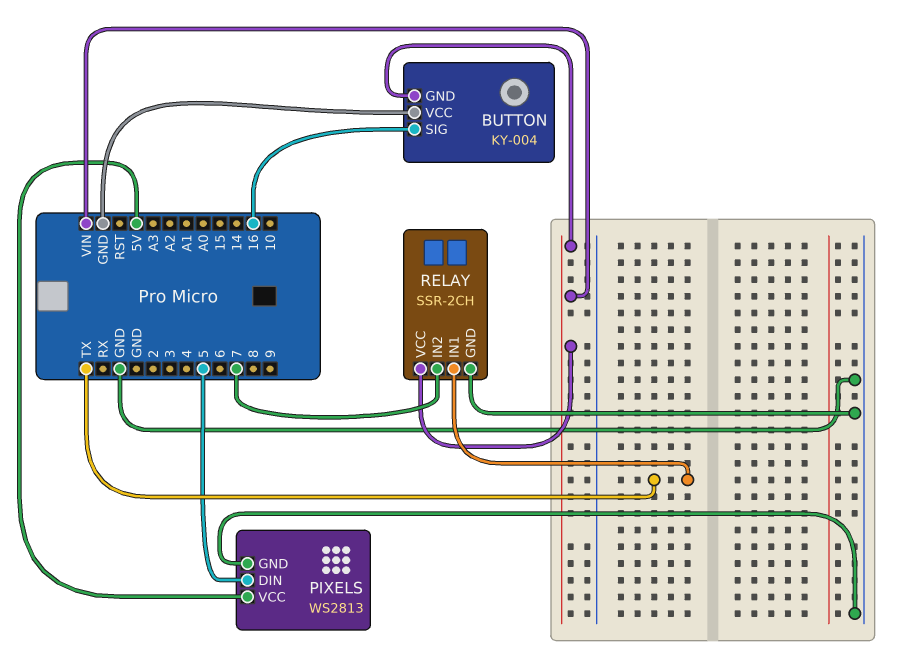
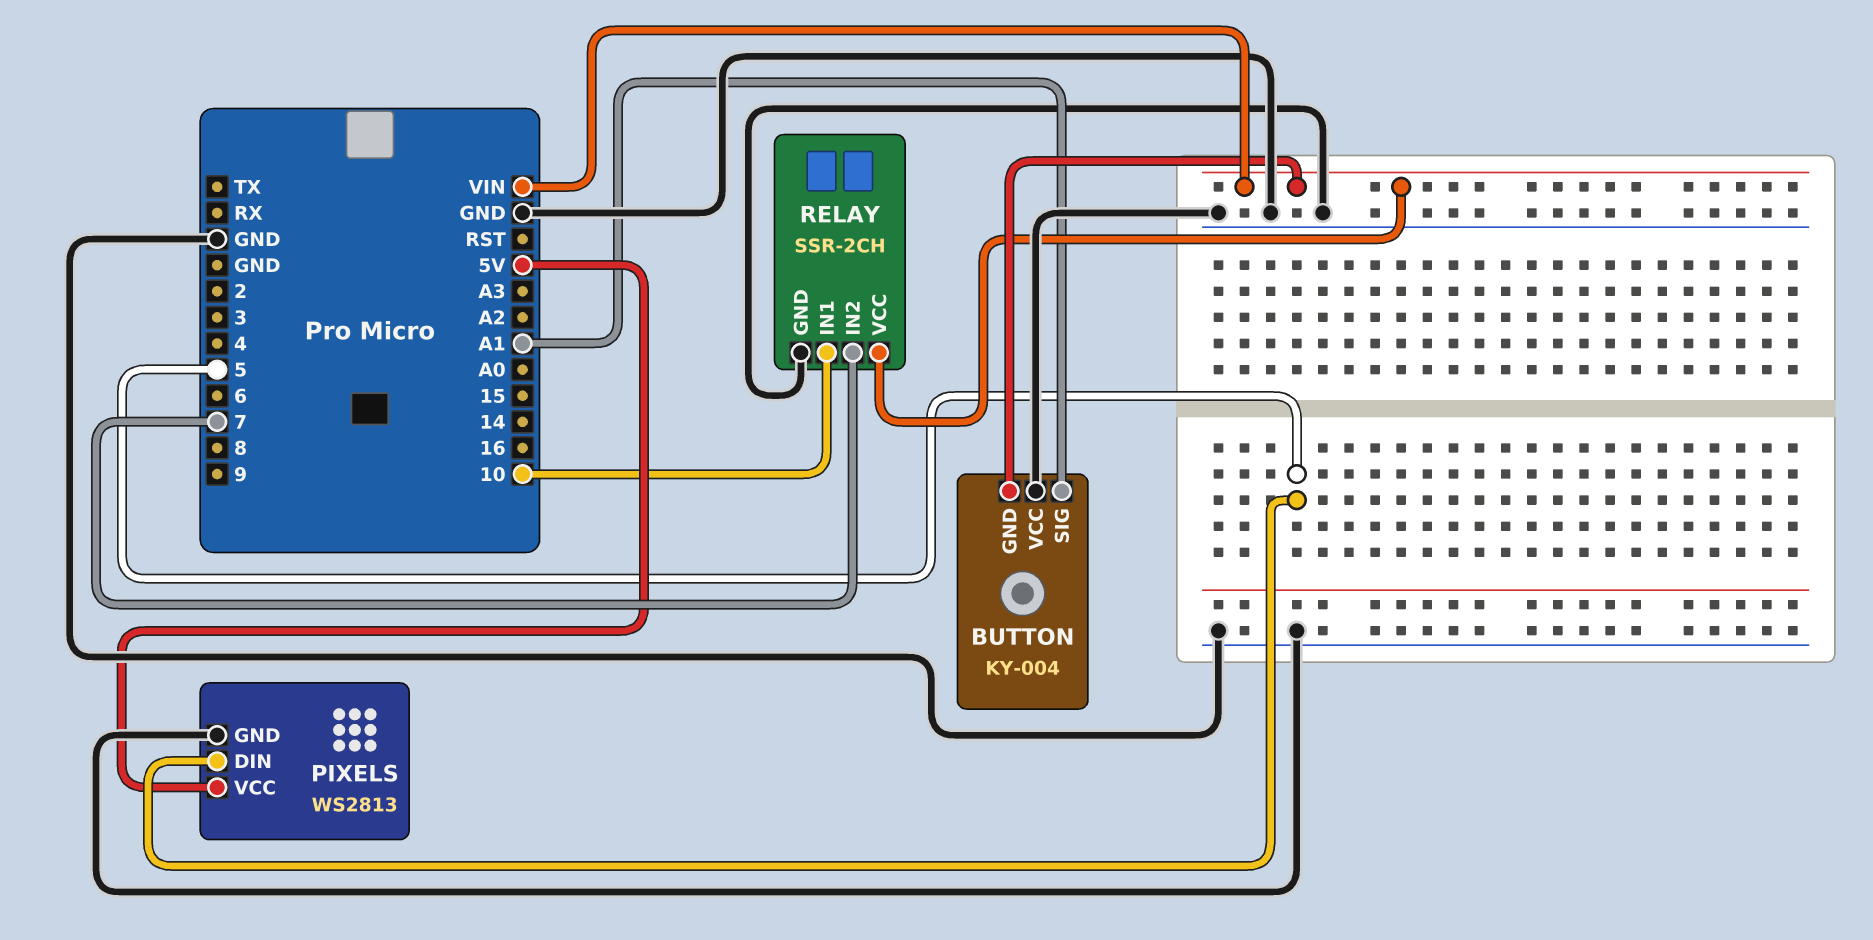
BUTTON pin SIG: 16 -> A1
RELAY pin IN1: TX -> 10

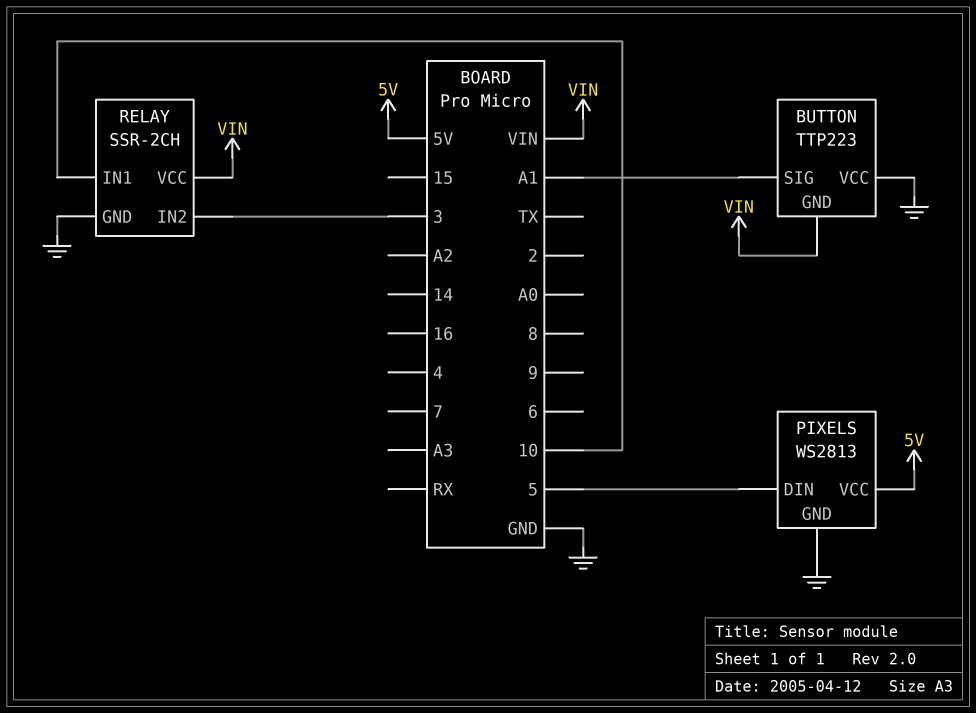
BUTTON: KY-004 -> TTP223
RELAY pin IN2: 7 -> 3

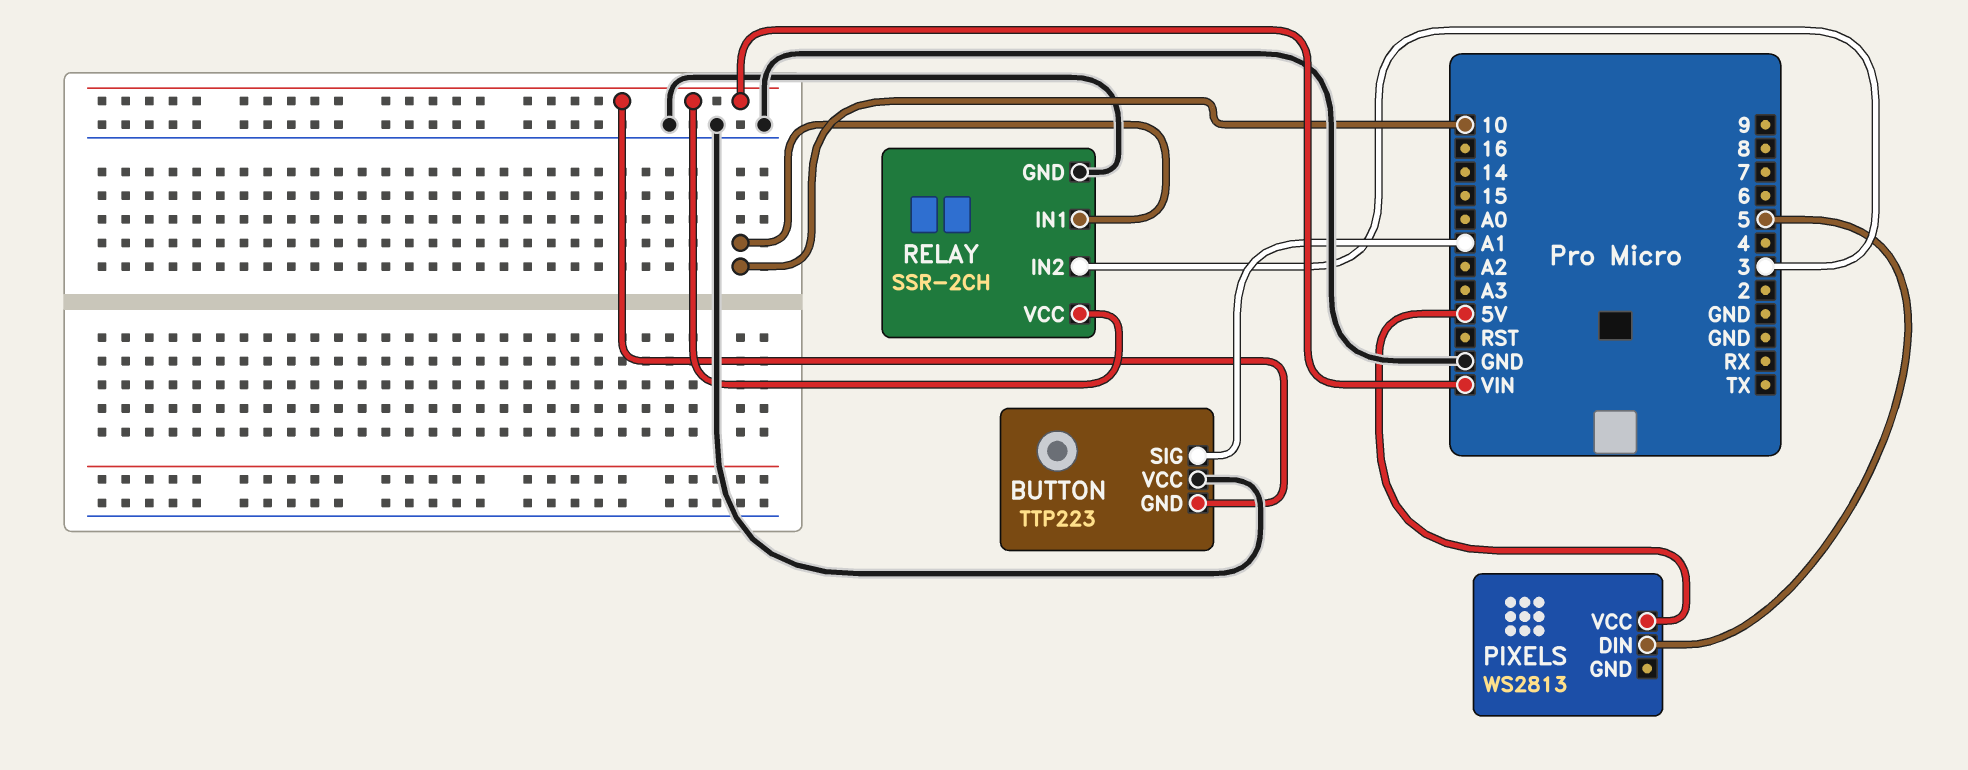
PIXELS pin GND: GND -> none

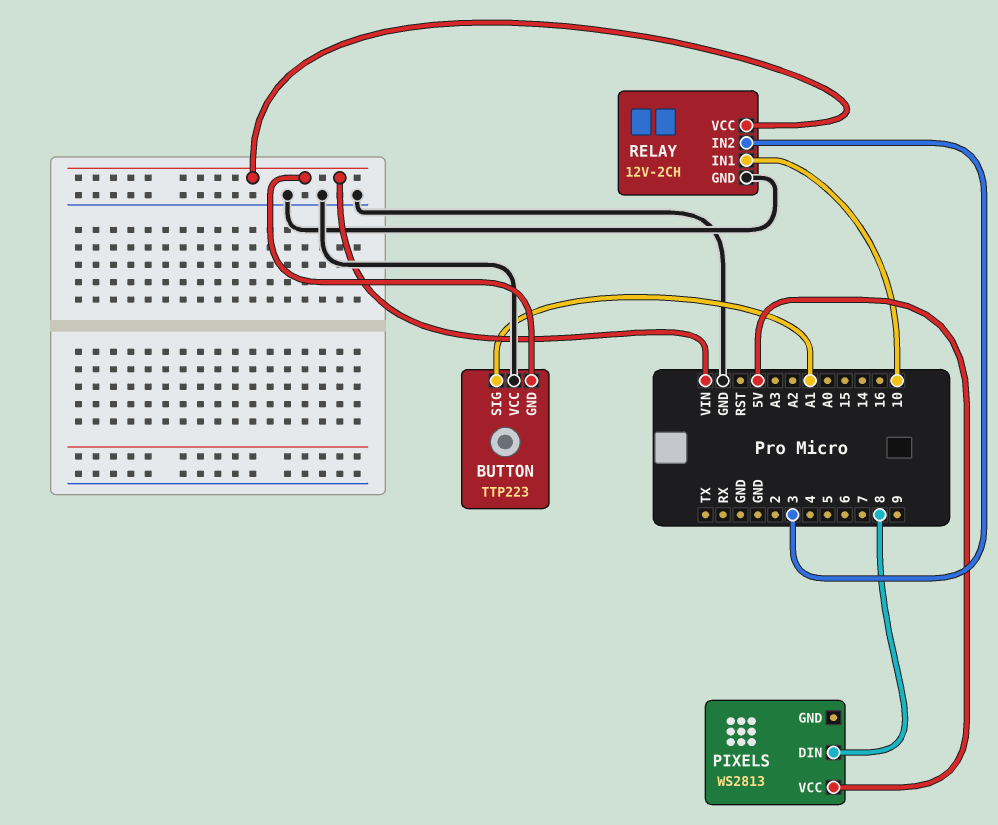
PIXELS pin DIN: 5 -> 8
RELAY: SSR-2CH -> 12V-2CH

